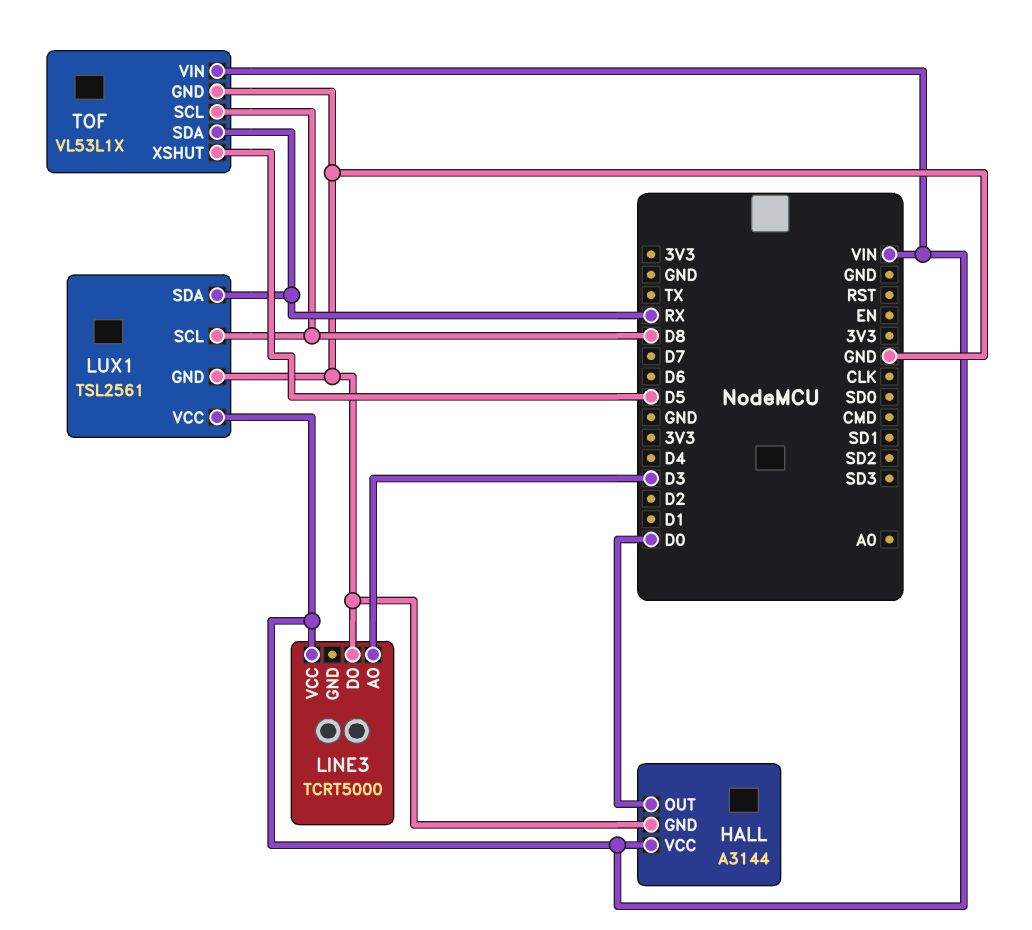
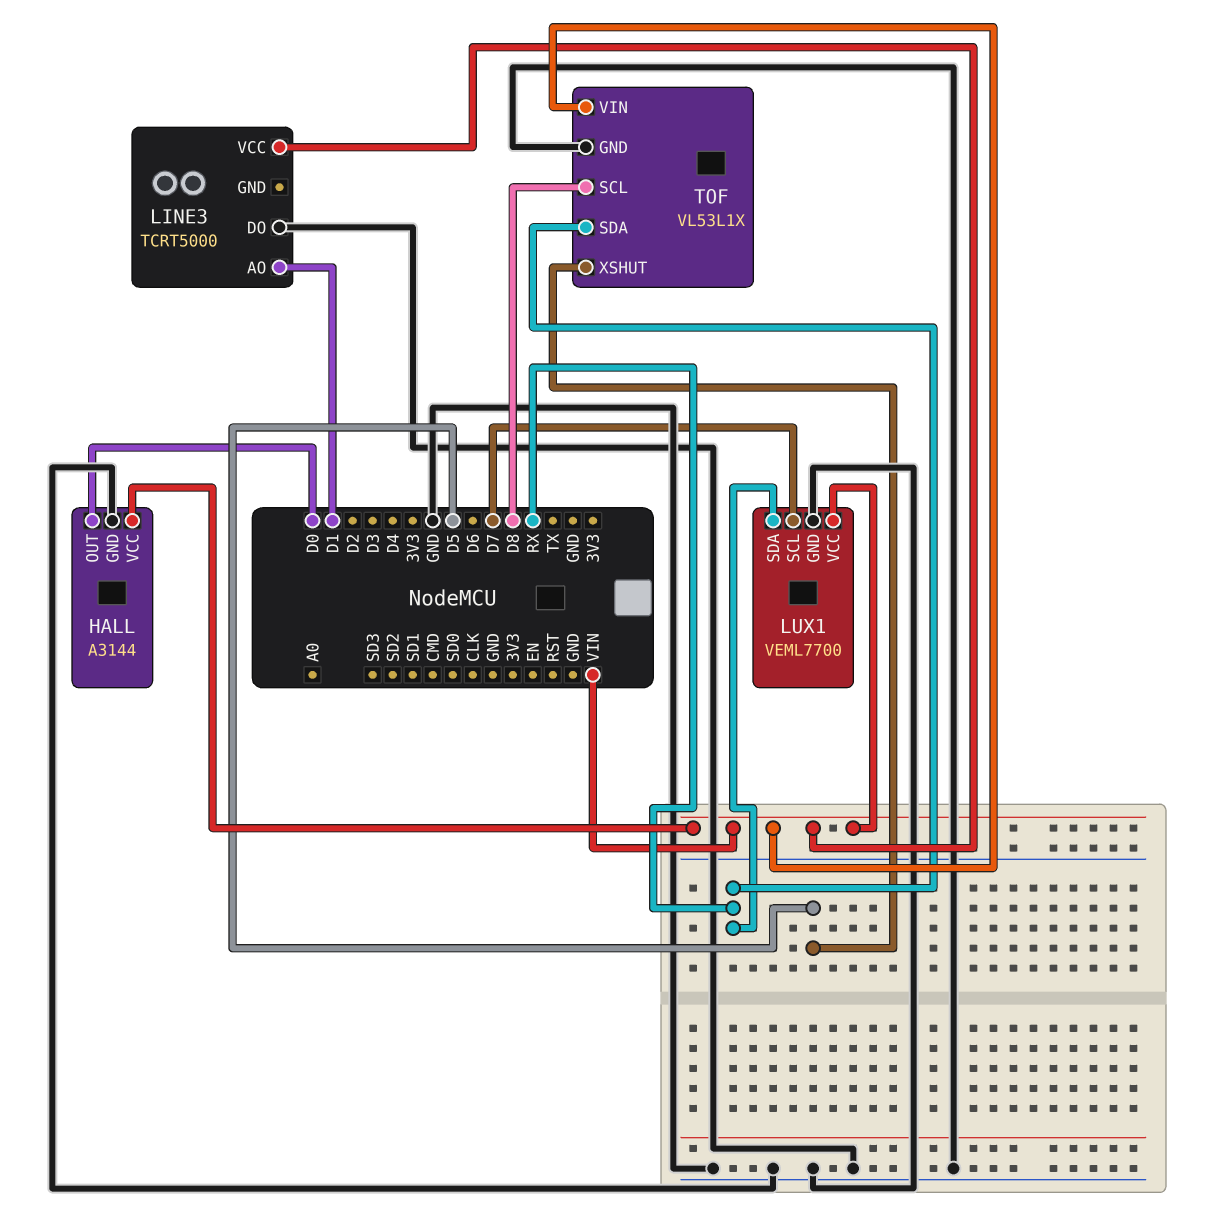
LINE3 pin AO: D3 -> D1
LUX1: TSL2561 -> VEML7700
LUX1 pin SCL: D8 -> D7

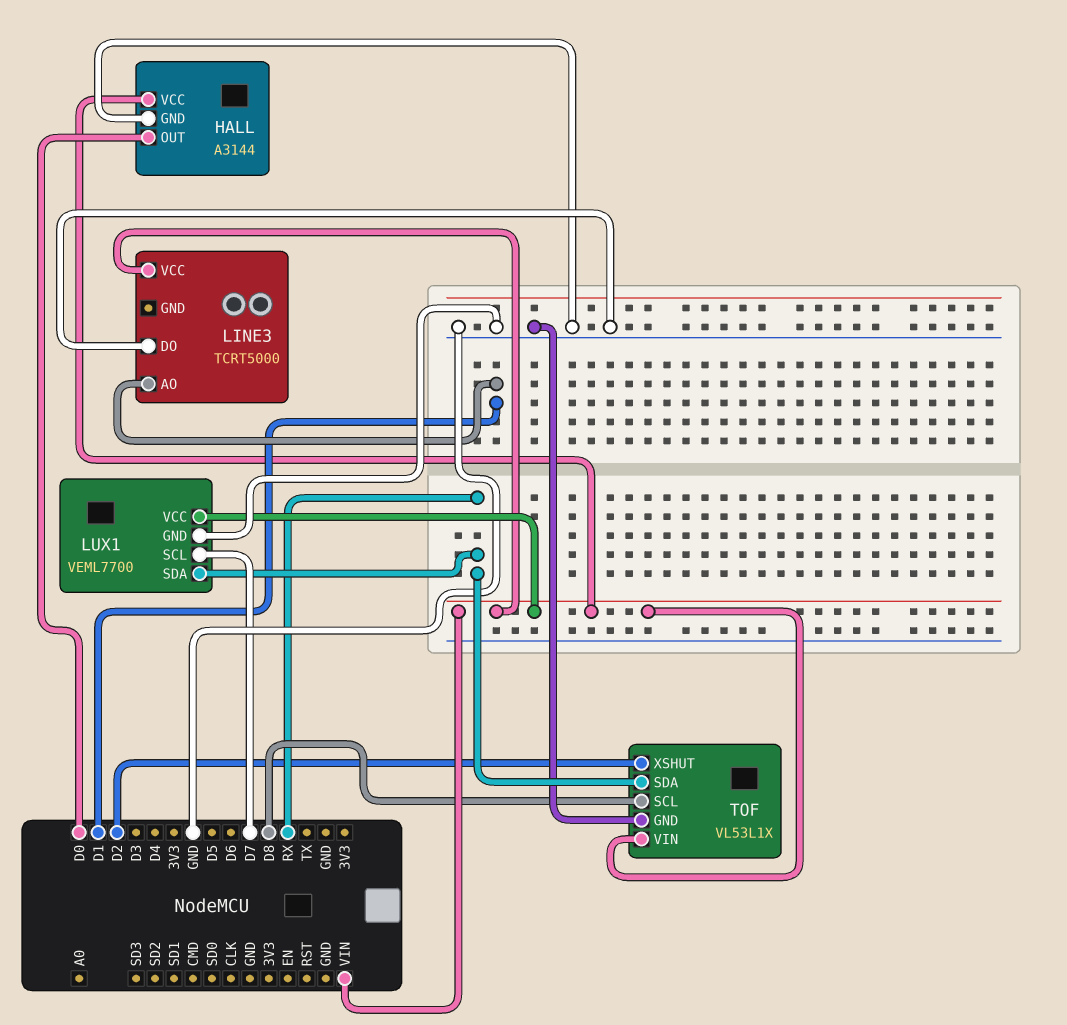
TOF pin XSHUT: D5 -> D2

